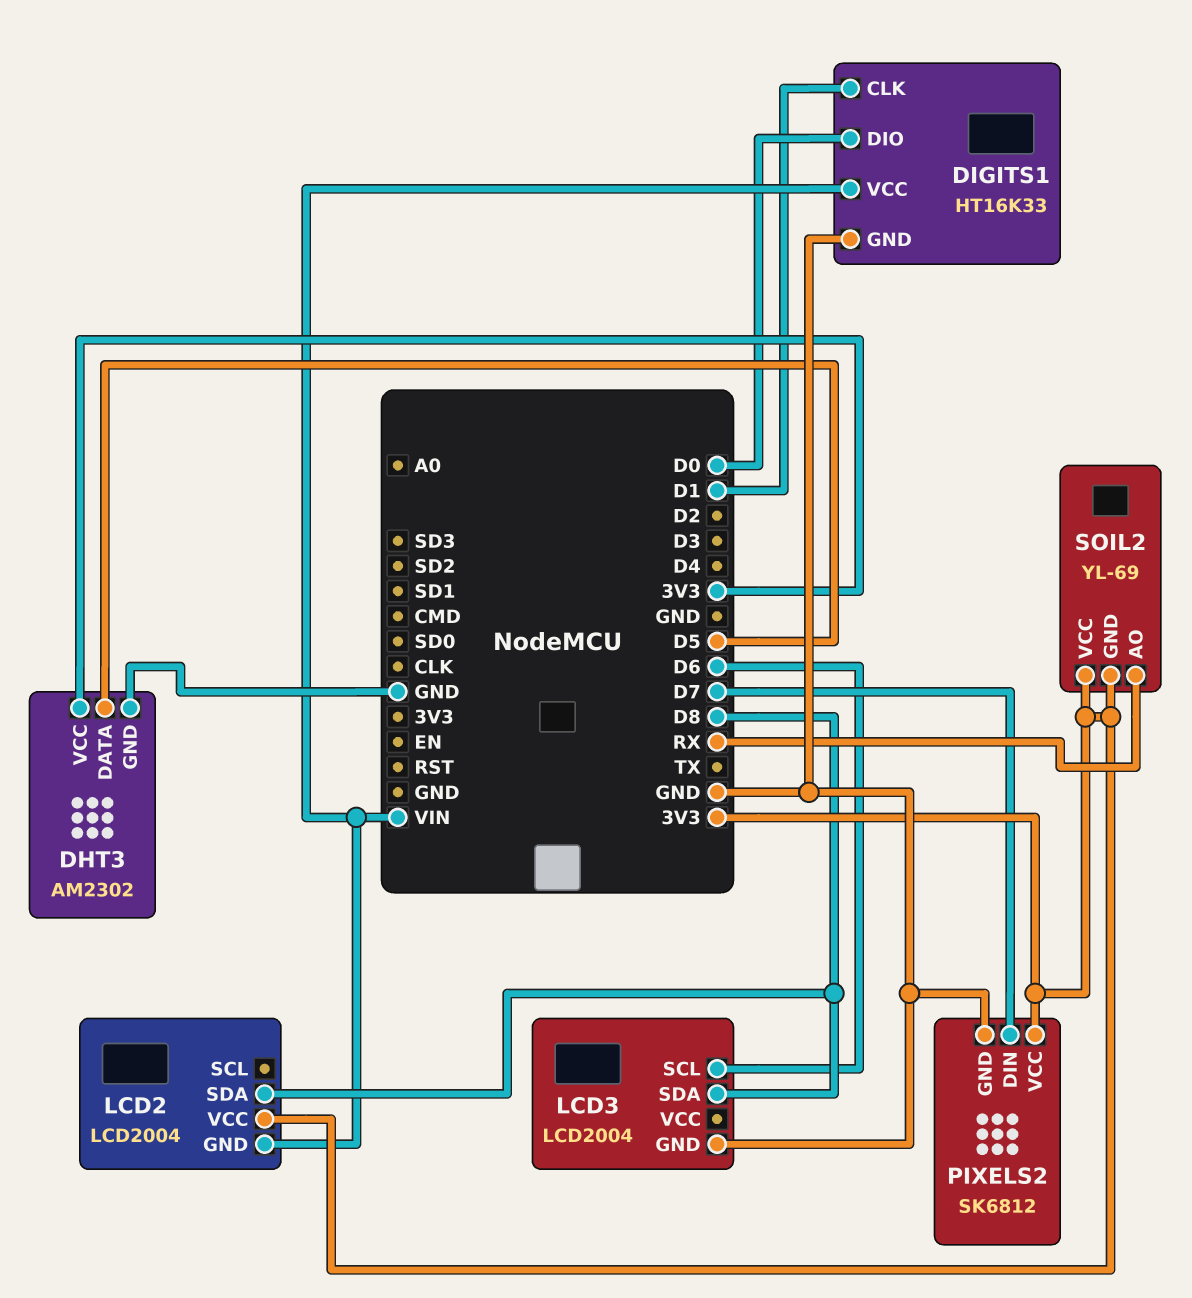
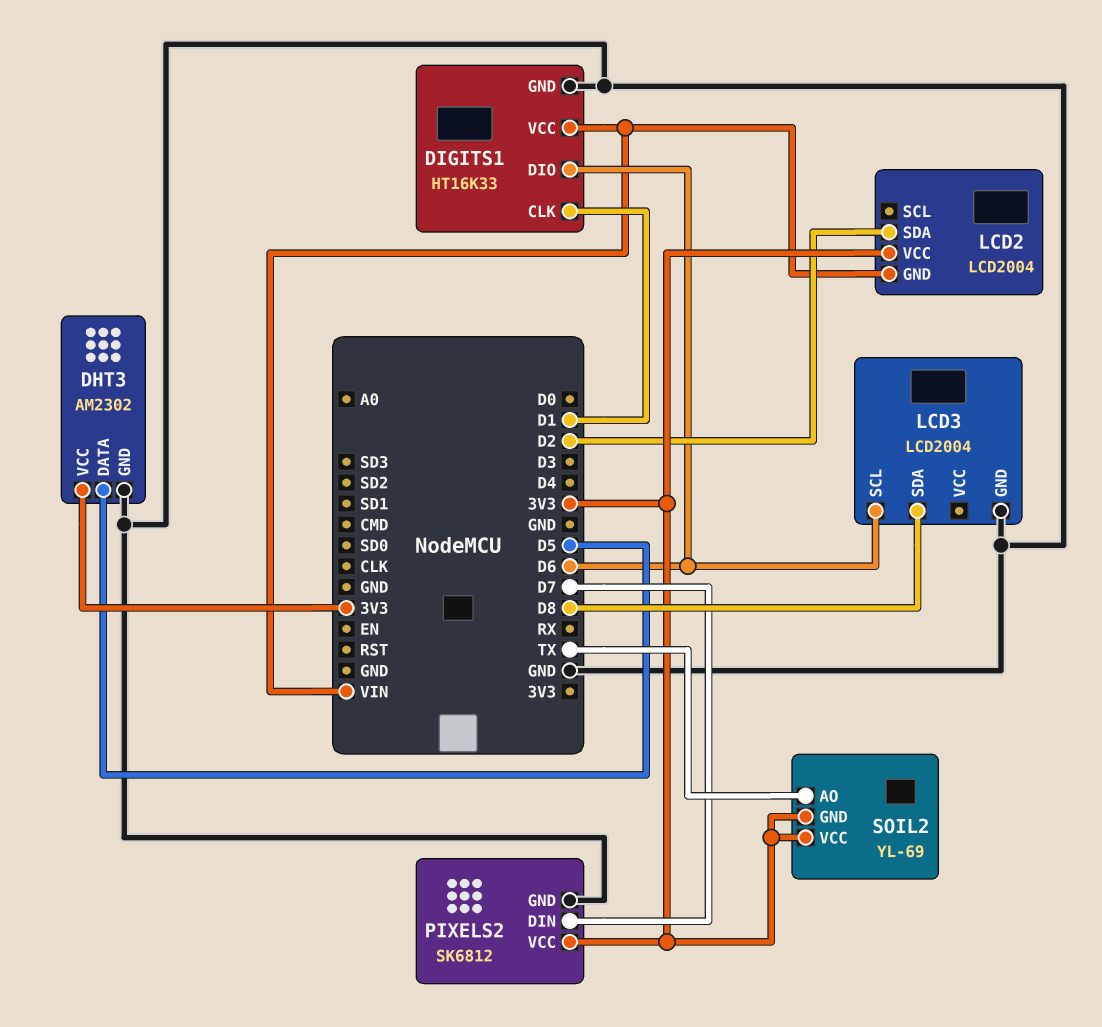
DIGITS1 pin DIO: D0 -> D6
LCD2 pin SDA: D8 -> D2
SOIL2 pin AO: RX -> TX

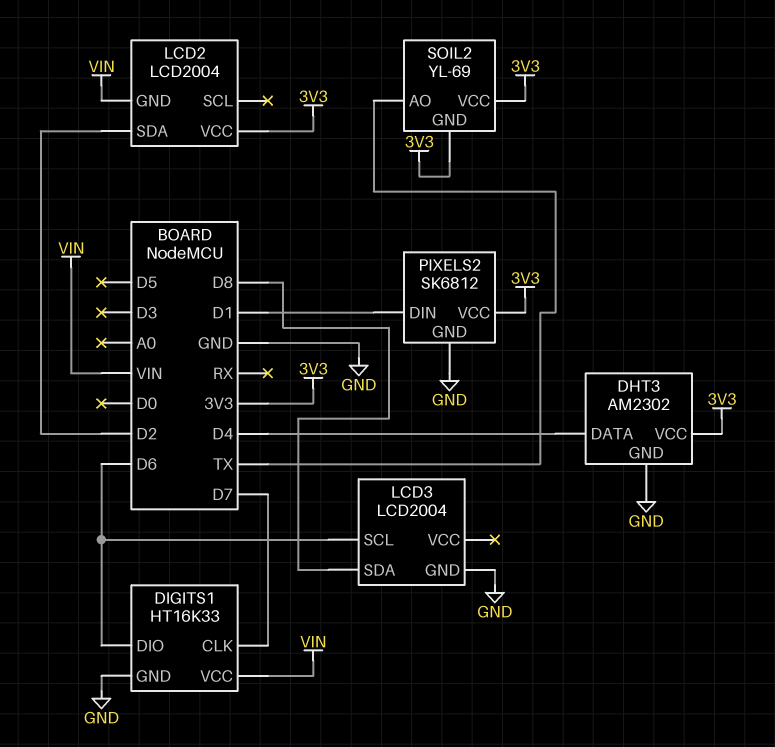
DHT3 pin DATA: D5 -> D4
DIGITS1 pin CLK: D1 -> D7
PIXELS2 pin DIN: D7 -> D1

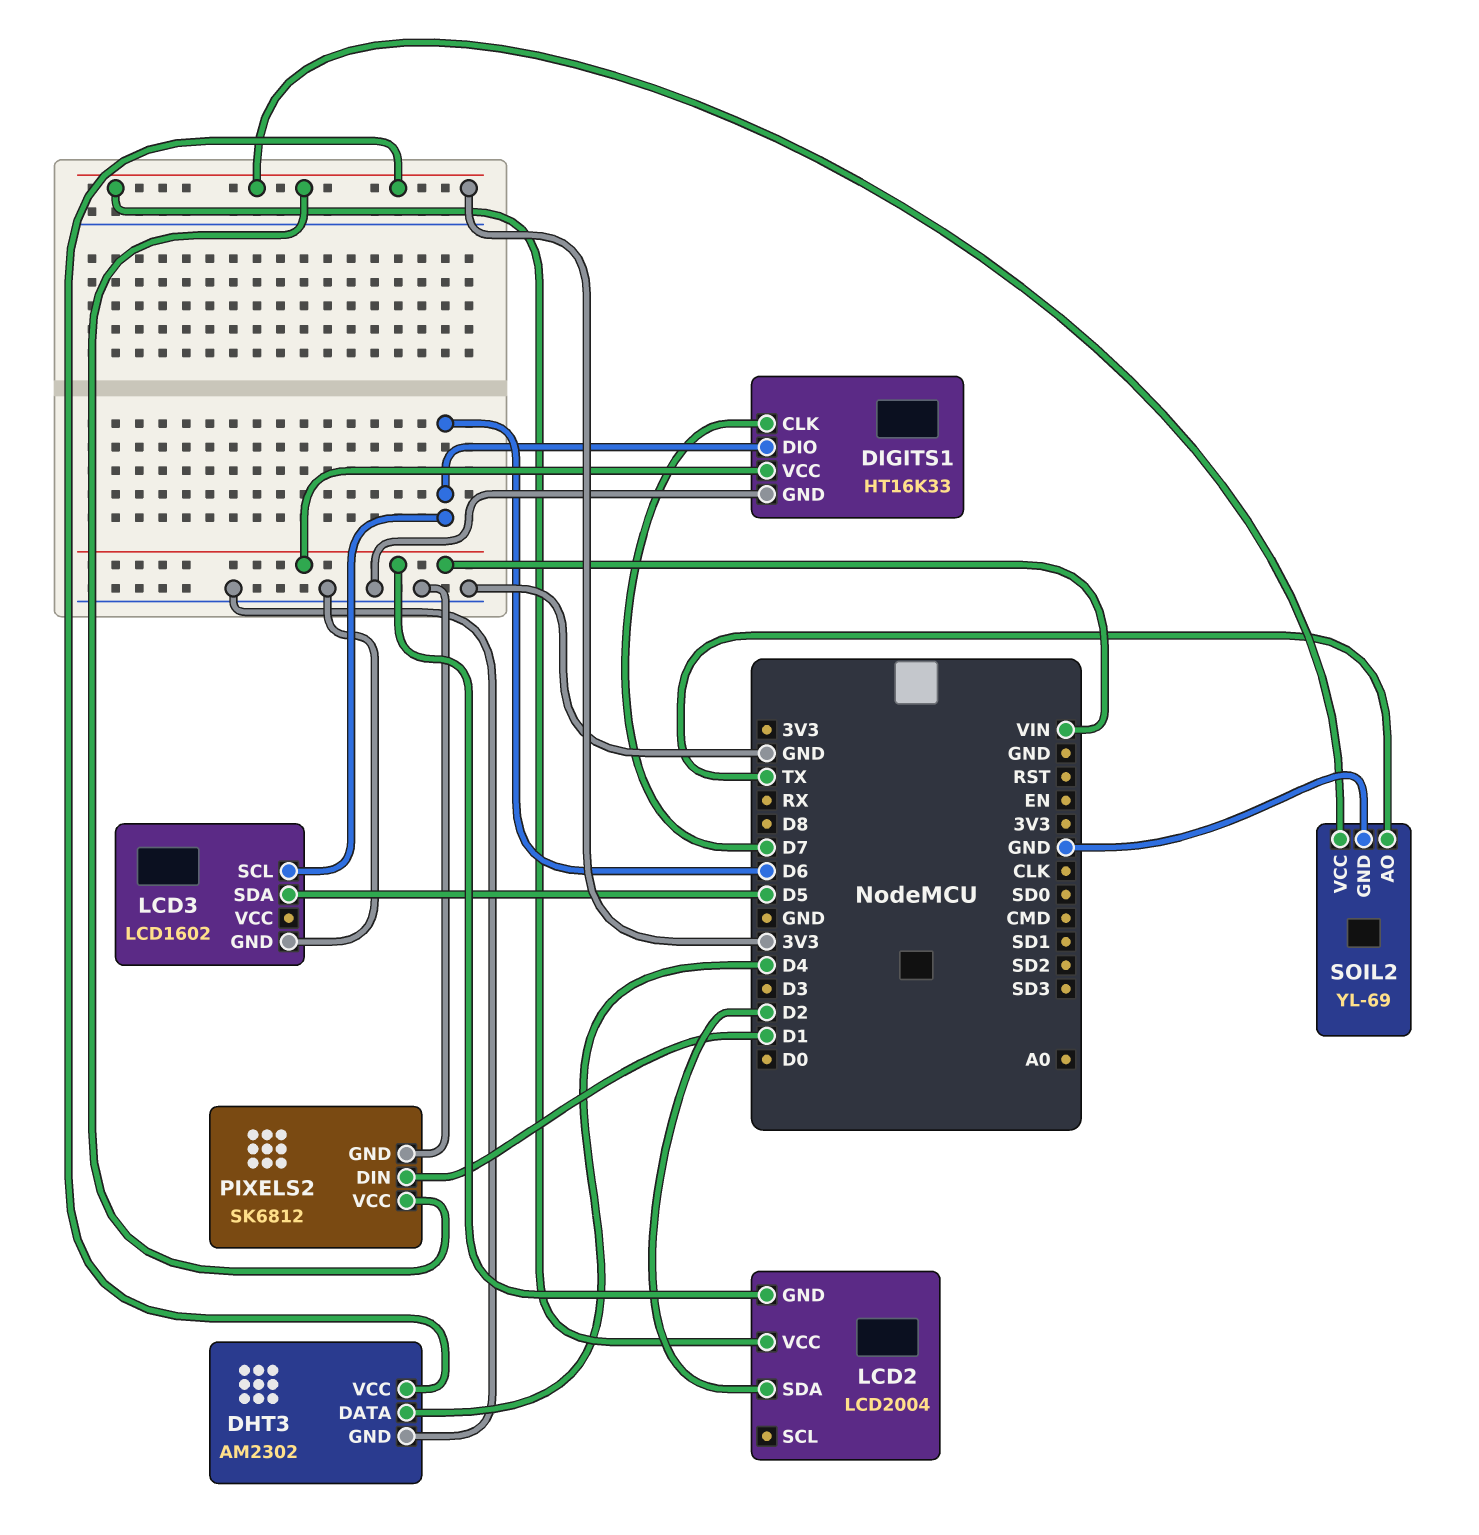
LCD3: LCD2004 -> LCD1602
LCD3 pin SDA: D8 -> D5
SOIL2 pin GND: 3V3 -> GND

